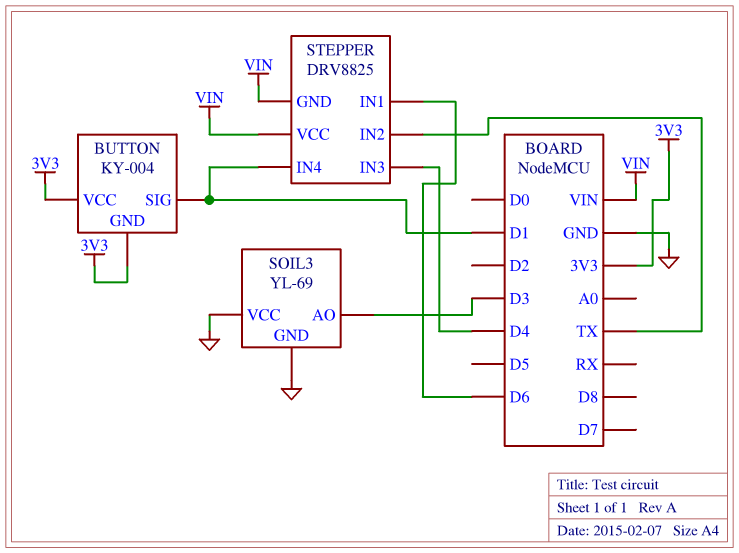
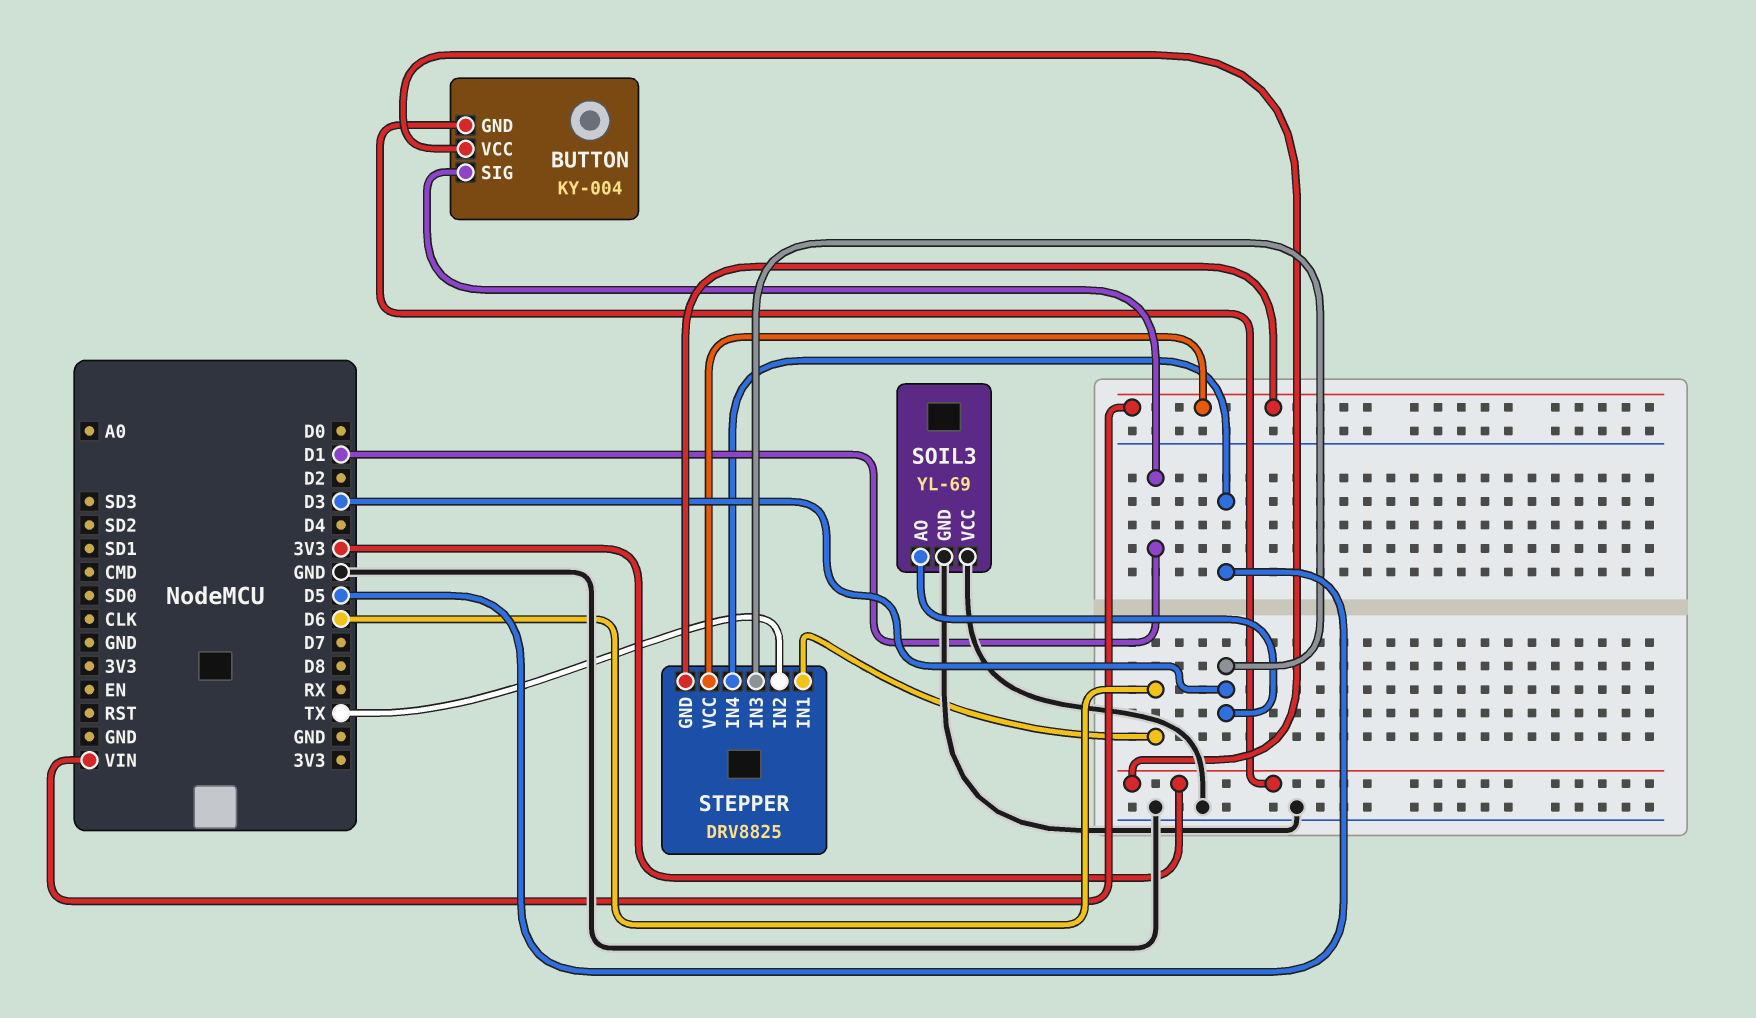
STEPPER pin IN3: D4 -> D3
STEPPER pin IN4: D1 -> D5

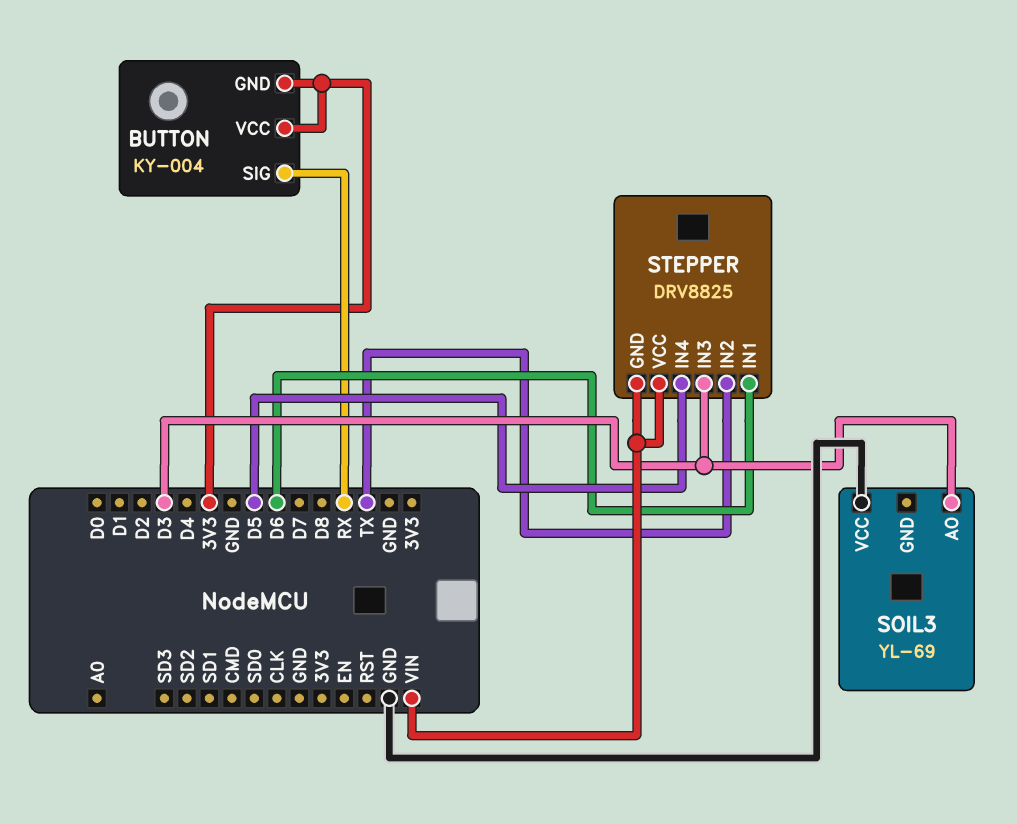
BUTTON pin SIG: D1 -> RX
SOIL3 pin GND: GND -> none

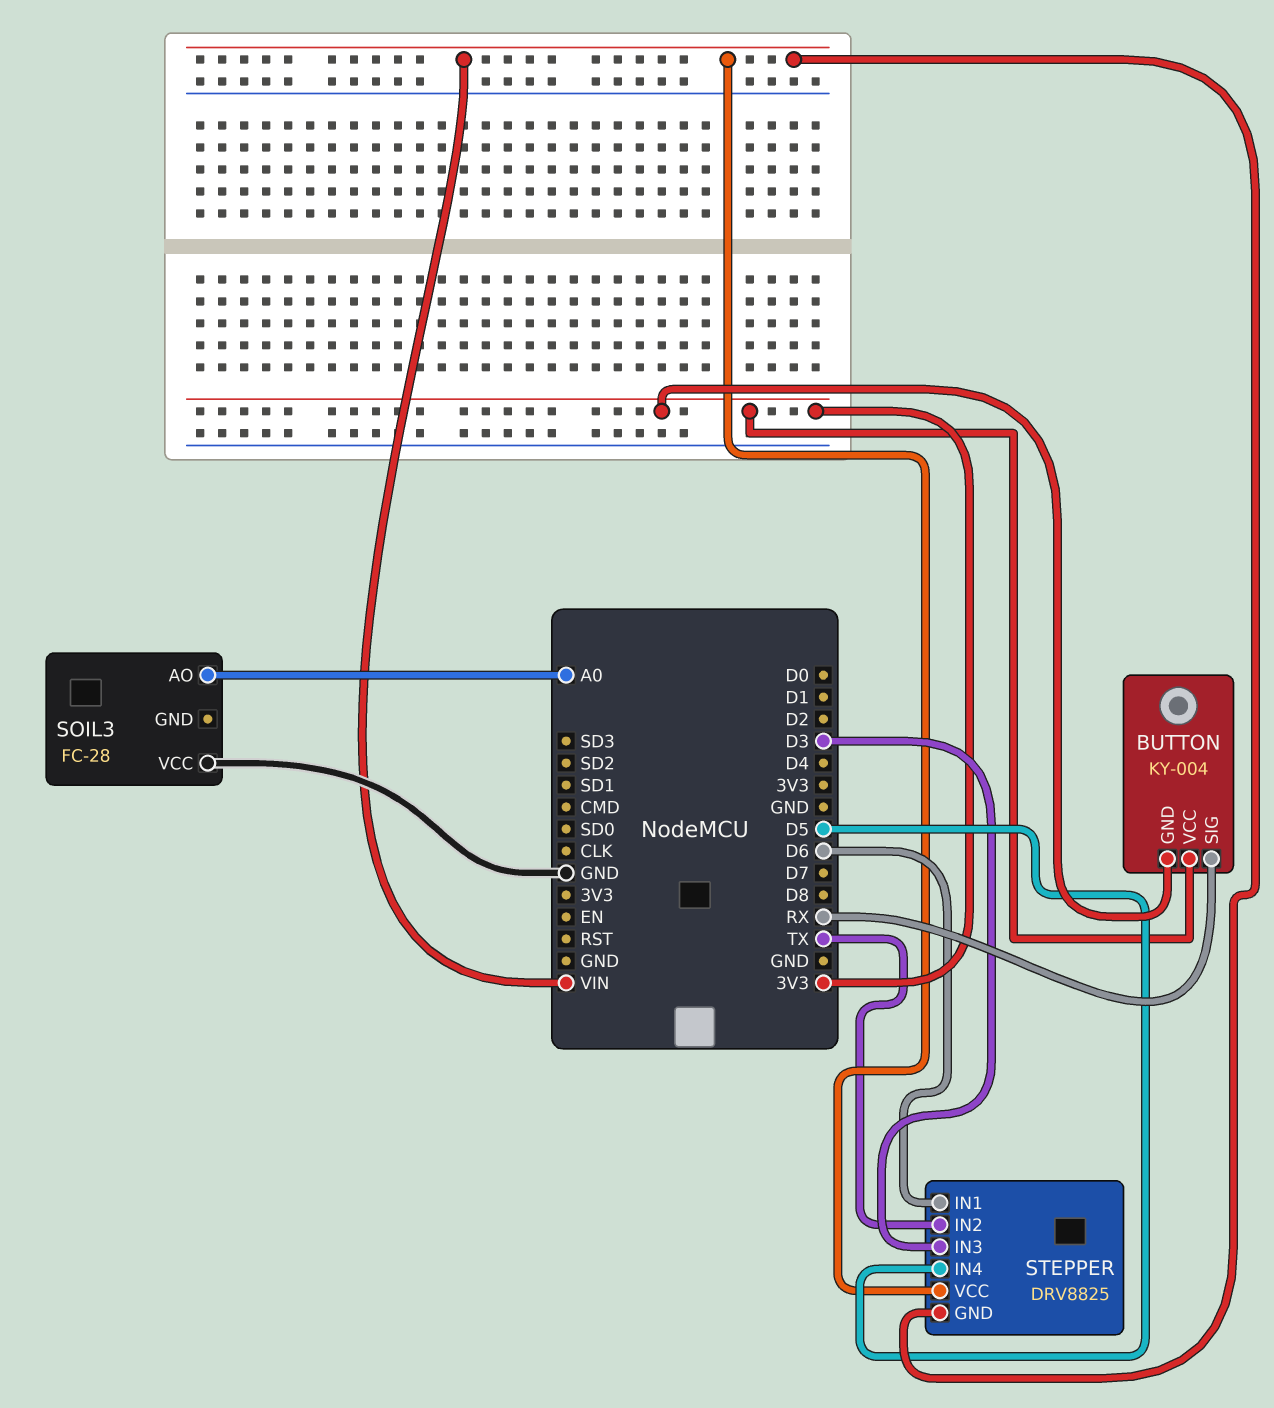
SOIL3: YL-69 -> FC-28
SOIL3 pin AO: D3 -> A0

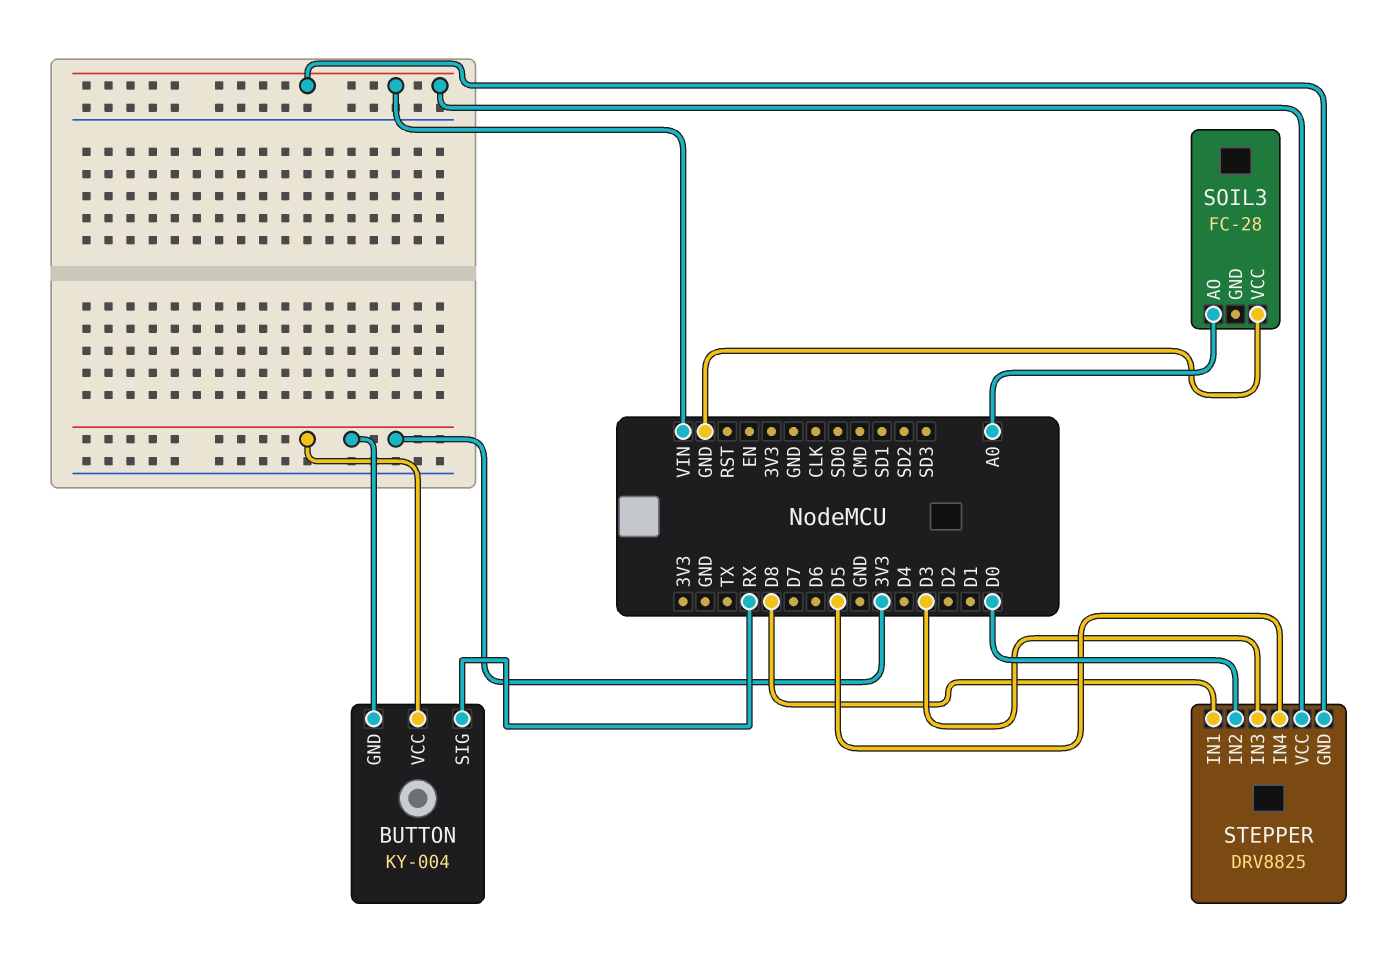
STEPPER pin IN1: D6 -> D8
STEPPER pin IN2: TX -> D0

